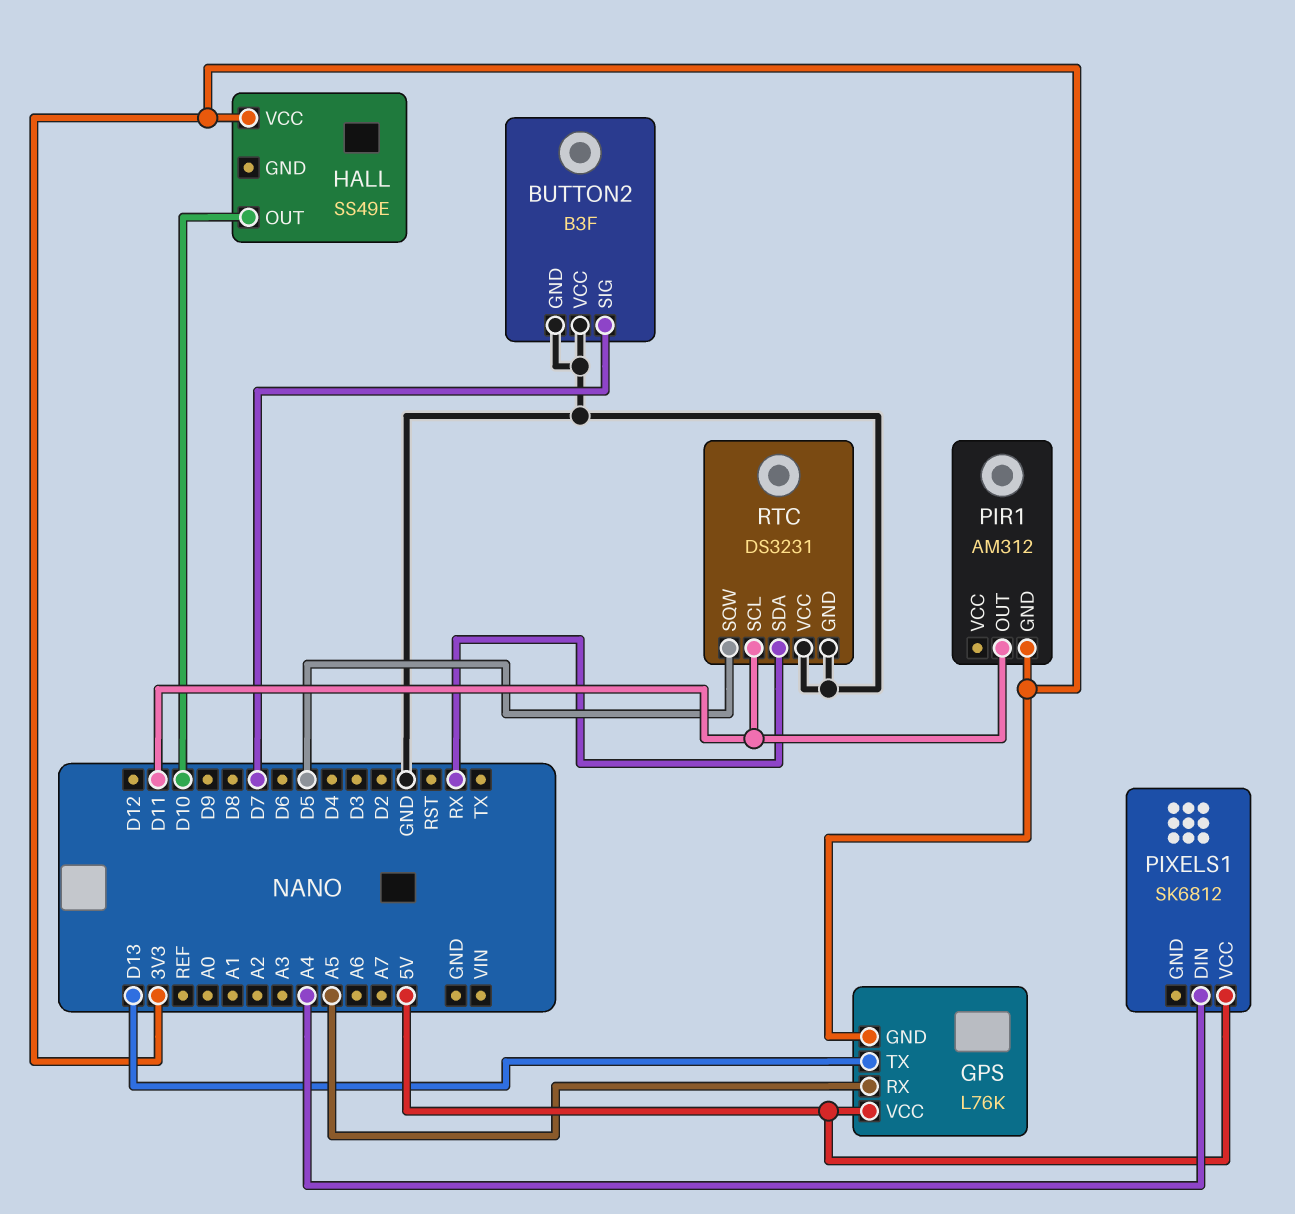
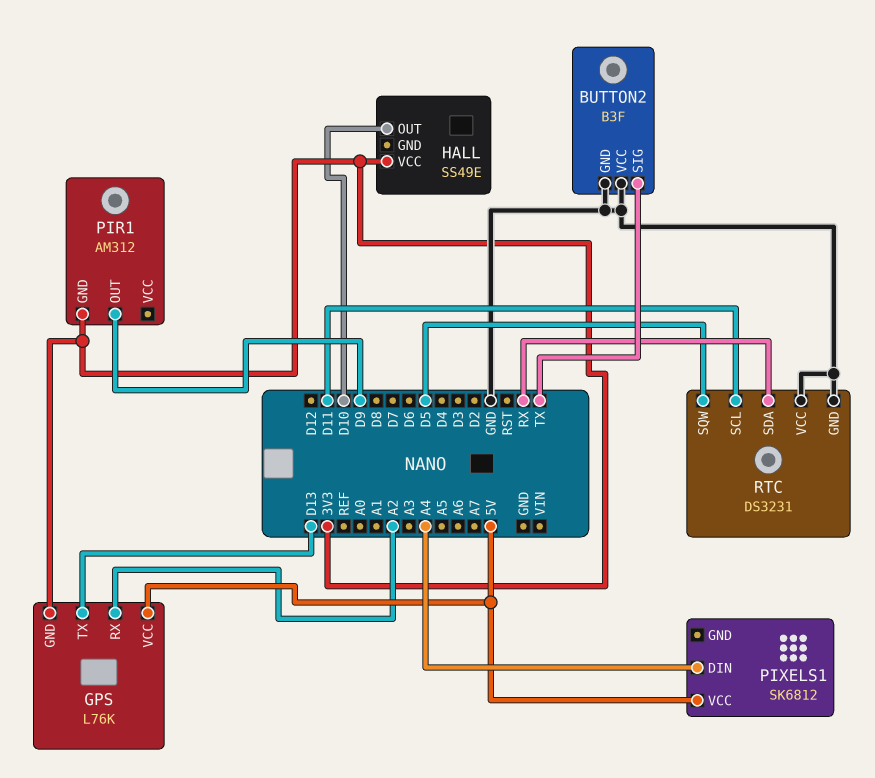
BUTTON2 pin SIG: D7 -> TX
GPS pin RX: A5 -> A2
PIR1 pin OUT: D11 -> D9

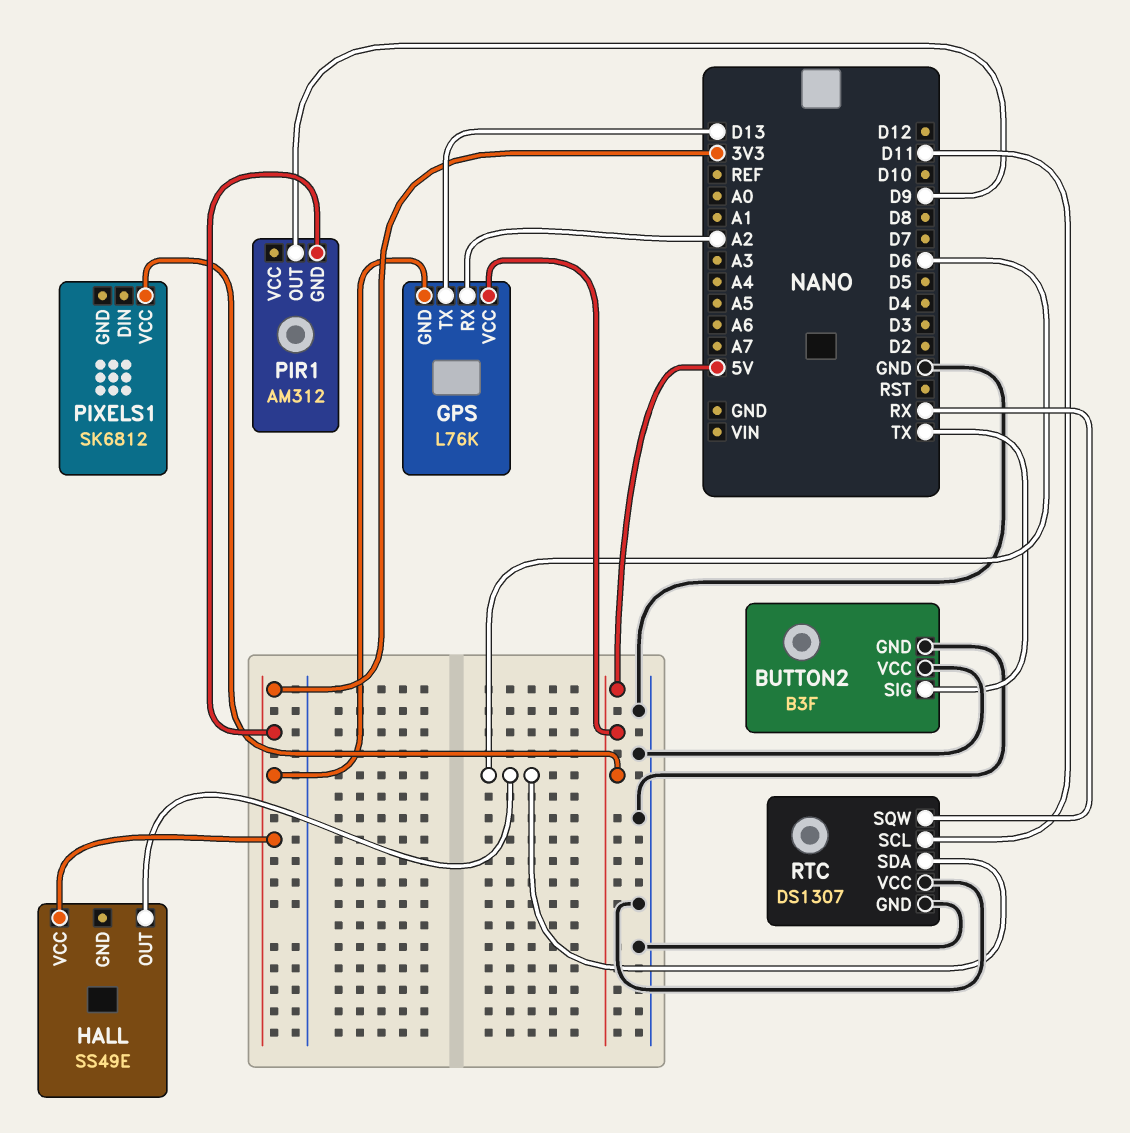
HALL pin OUT: D10 -> D6
PIXELS1 pin DIN: A4 -> none
RTC: DS3231 -> DS1307
RTC pin SDA: RX -> D6
RTC pin SQW: D5 -> RX

